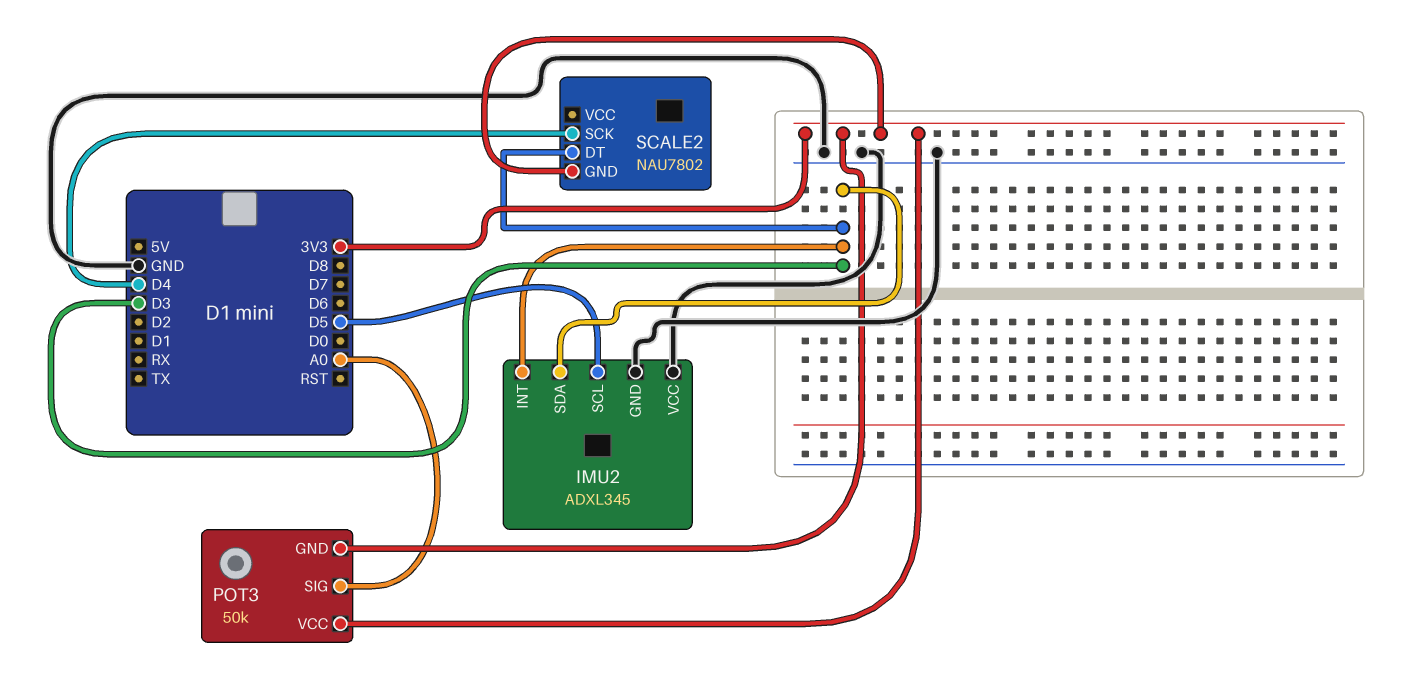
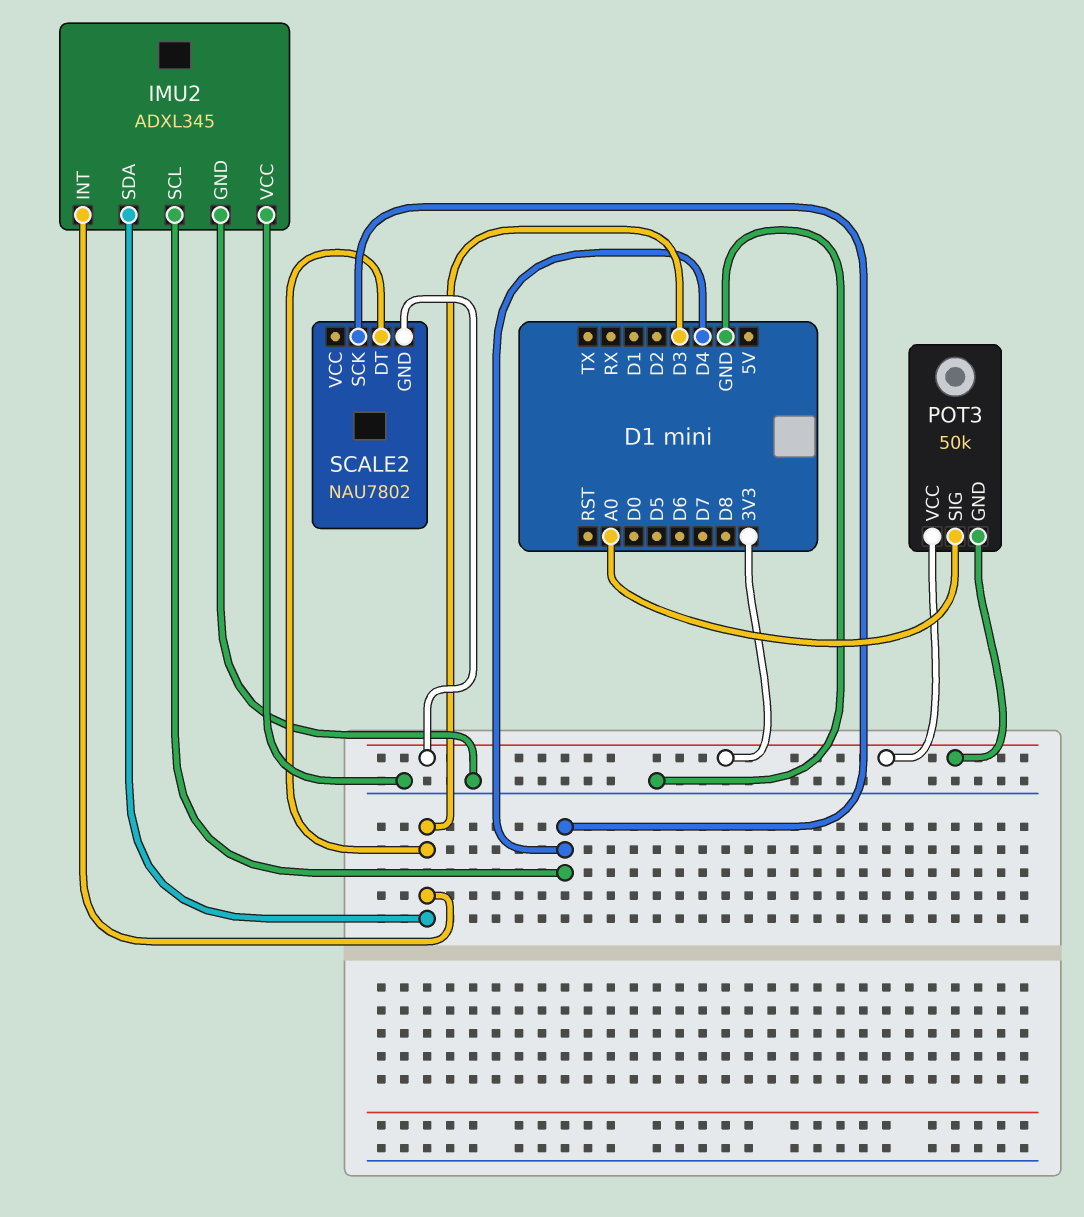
IMU2 pin SCL: D5 -> D4

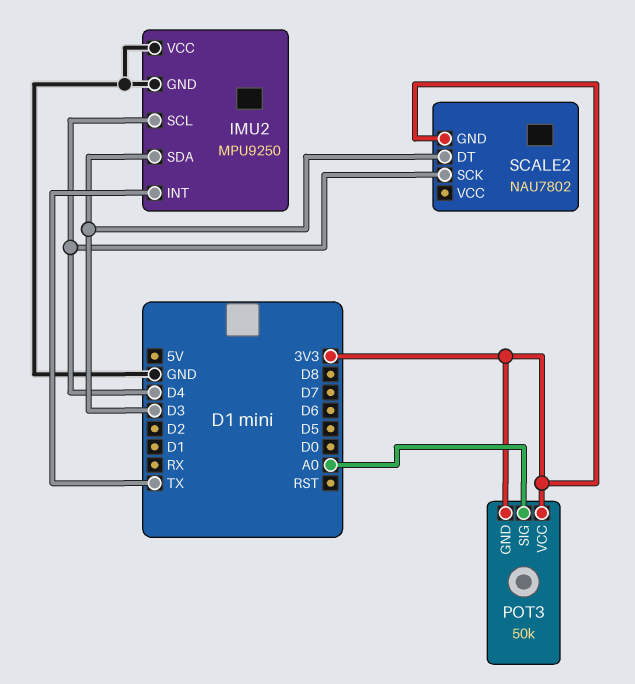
IMU2: ADXL345 -> MPU9250
IMU2 pin INT: D3 -> TX

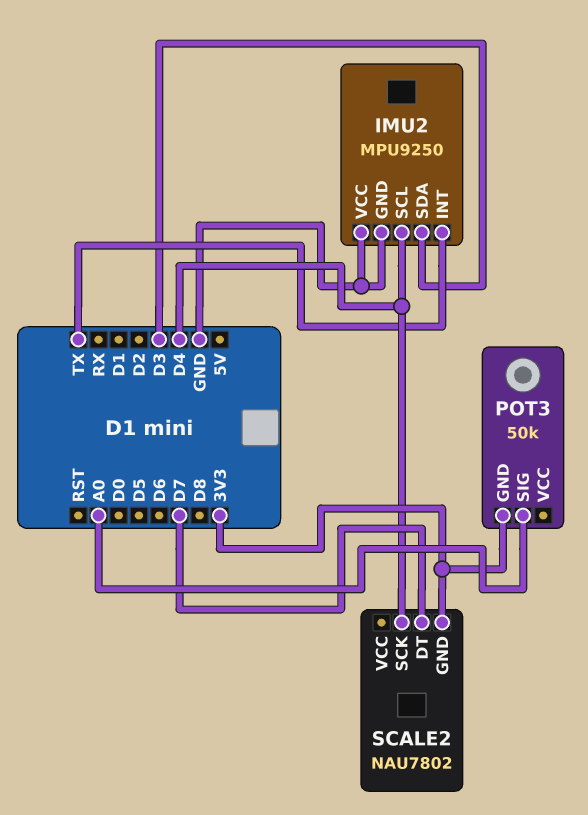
POT3 pin VCC: 3V3 -> none
SCALE2 pin DT: D3 -> D7

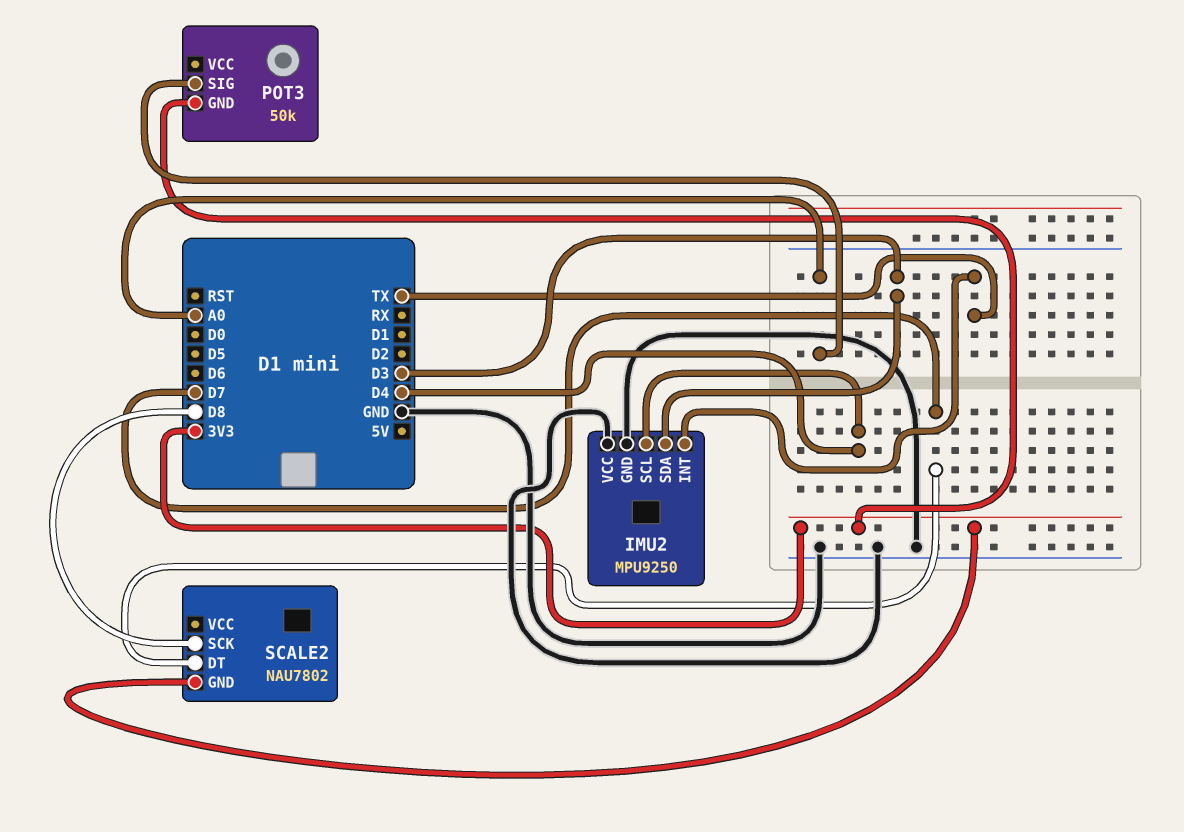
SCALE2 pin SCK: D4 -> D8

